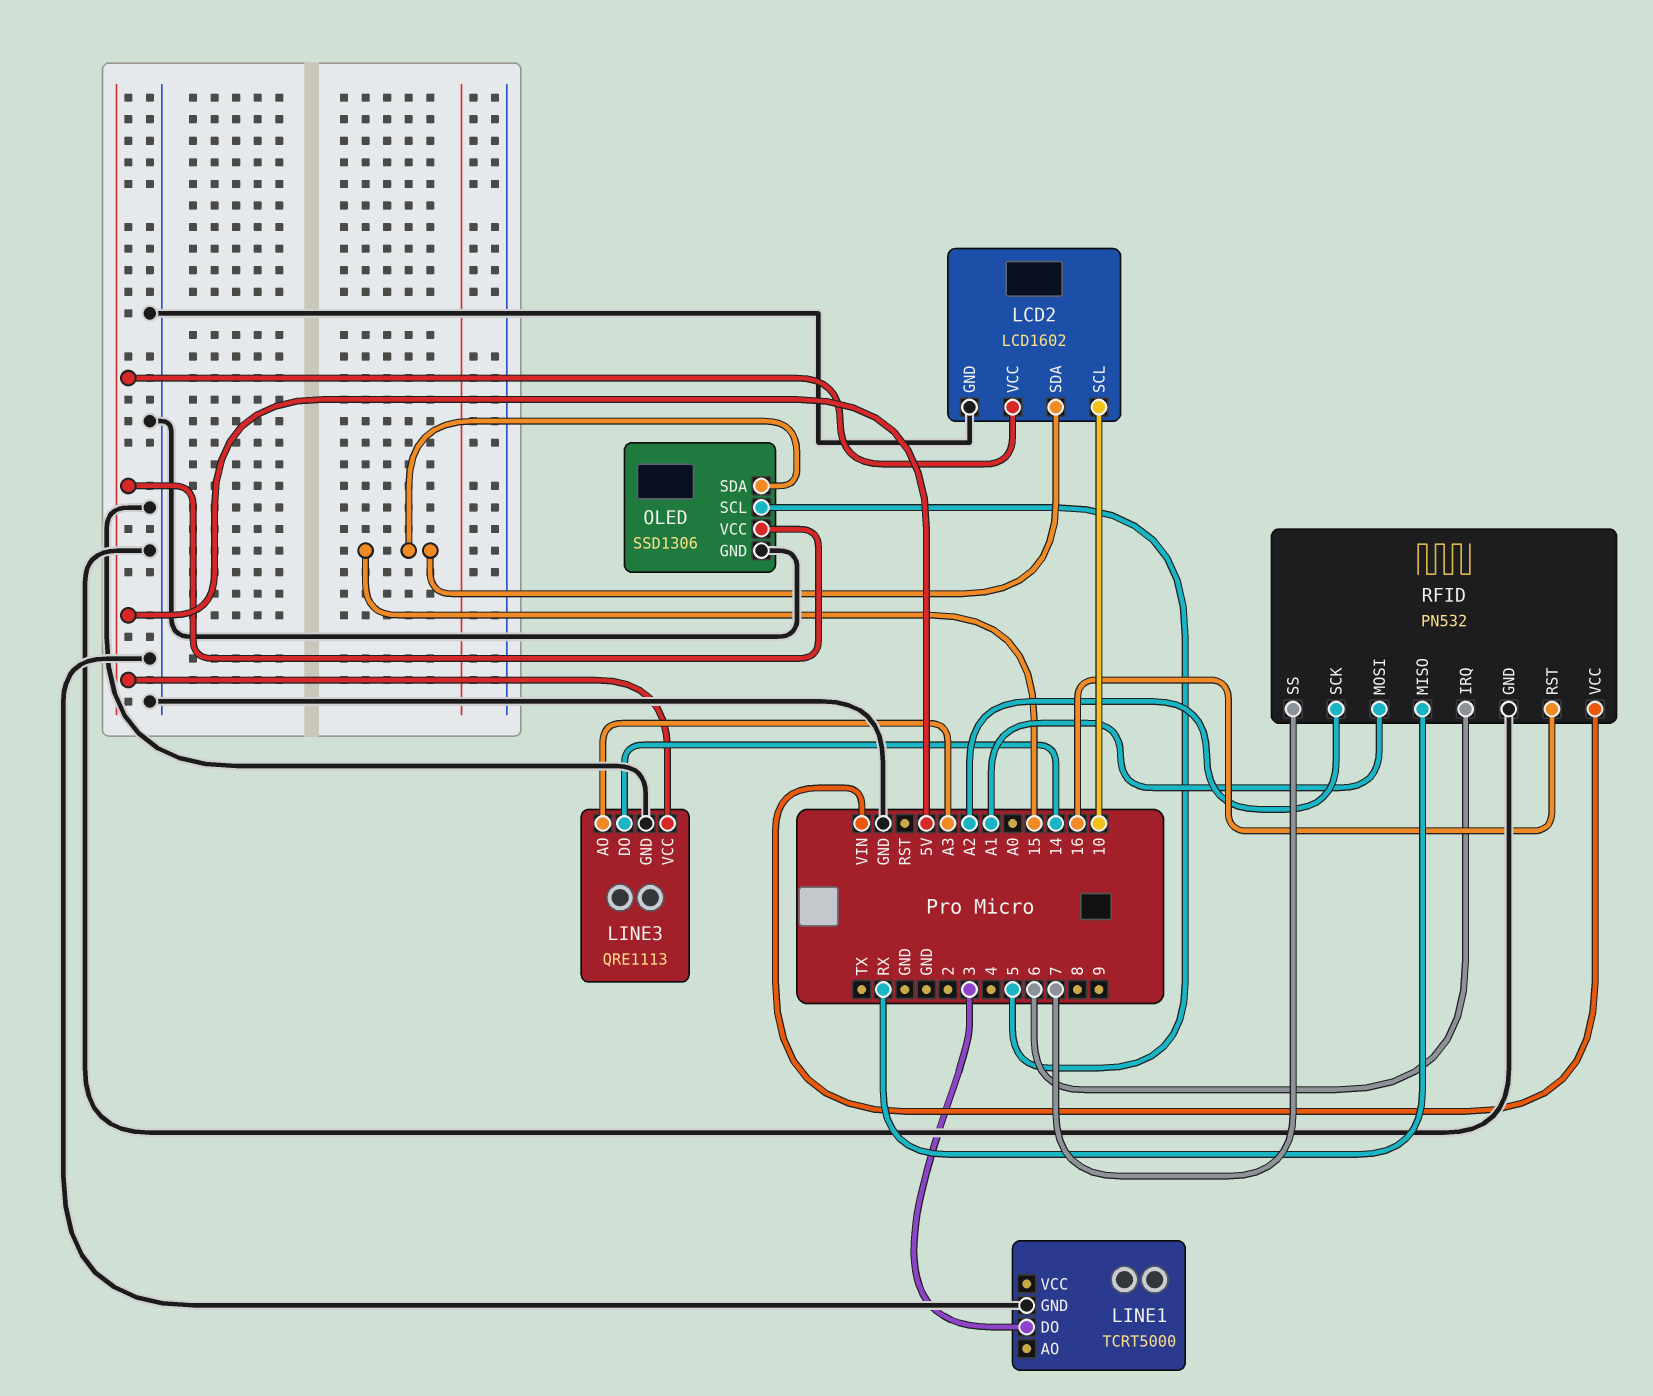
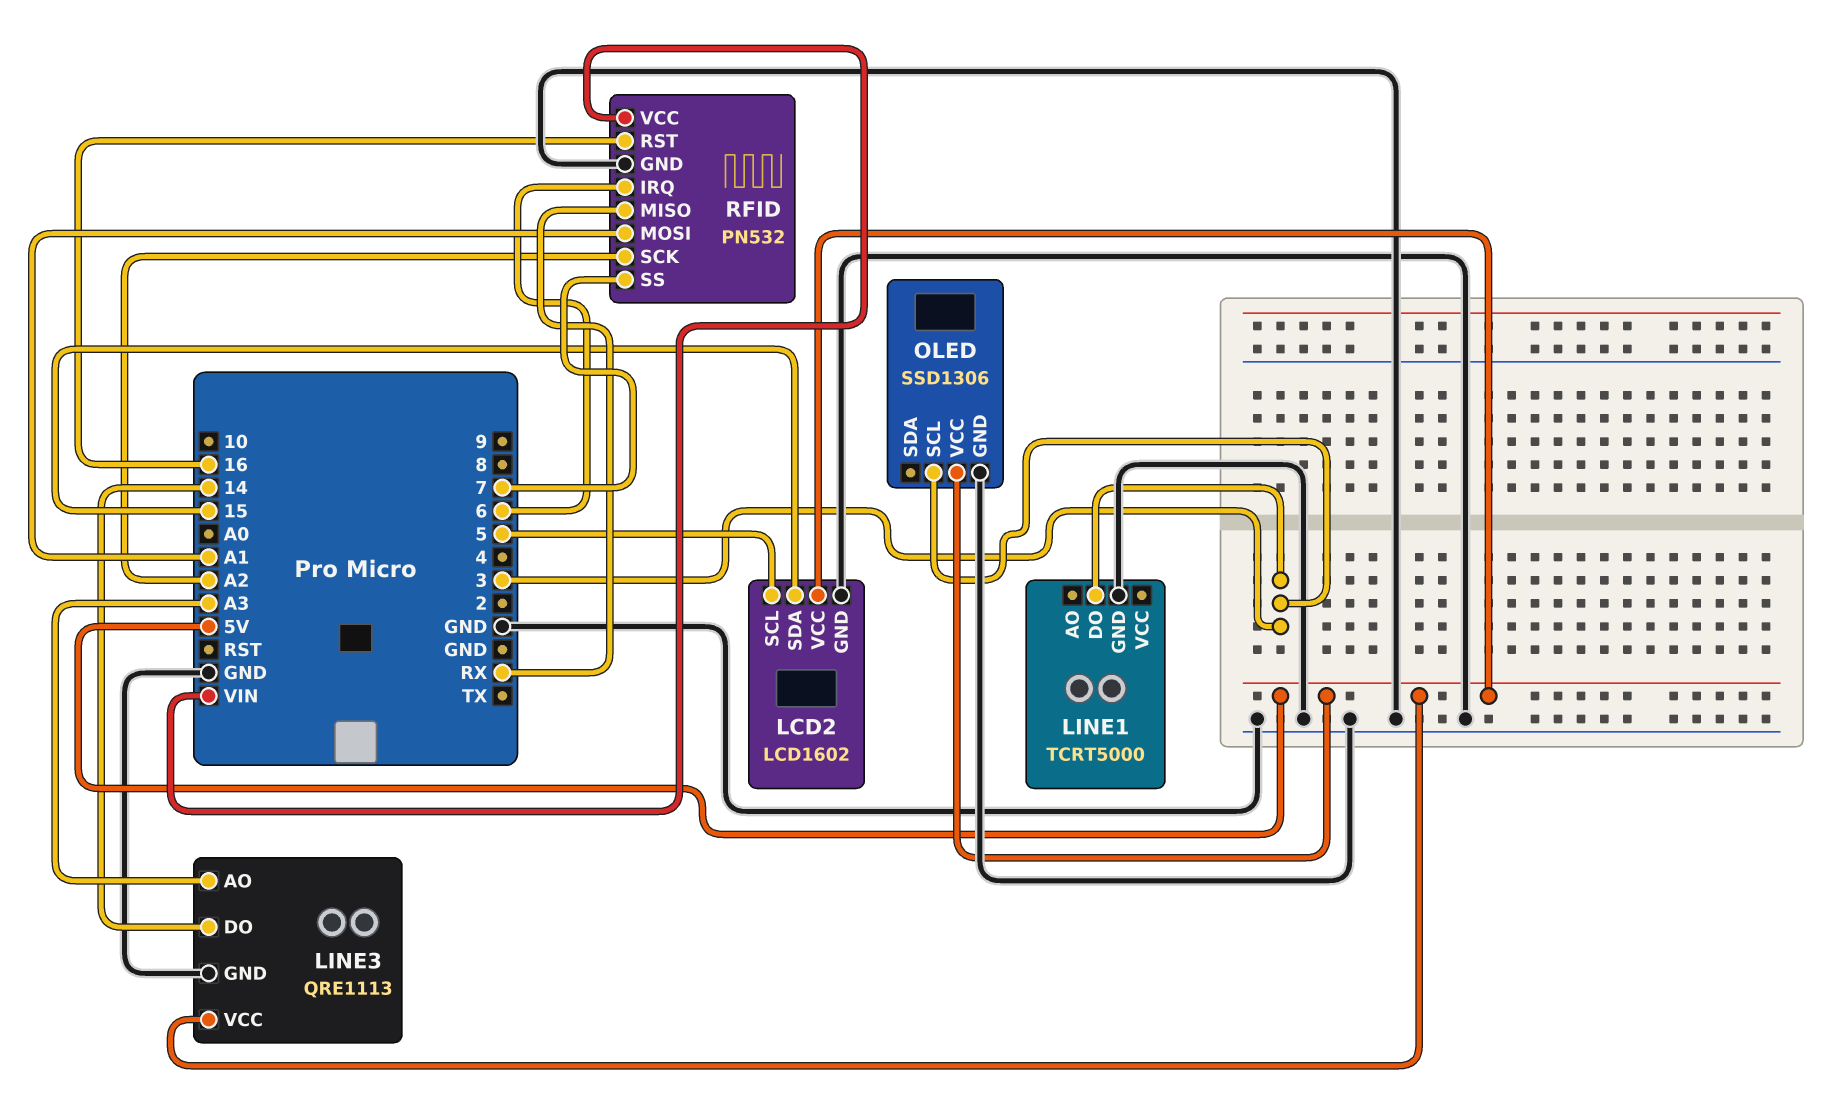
LCD2 pin SCL: 10 -> 5
OLED pin SCL: 5 -> 3
OLED pin SDA: 15 -> none

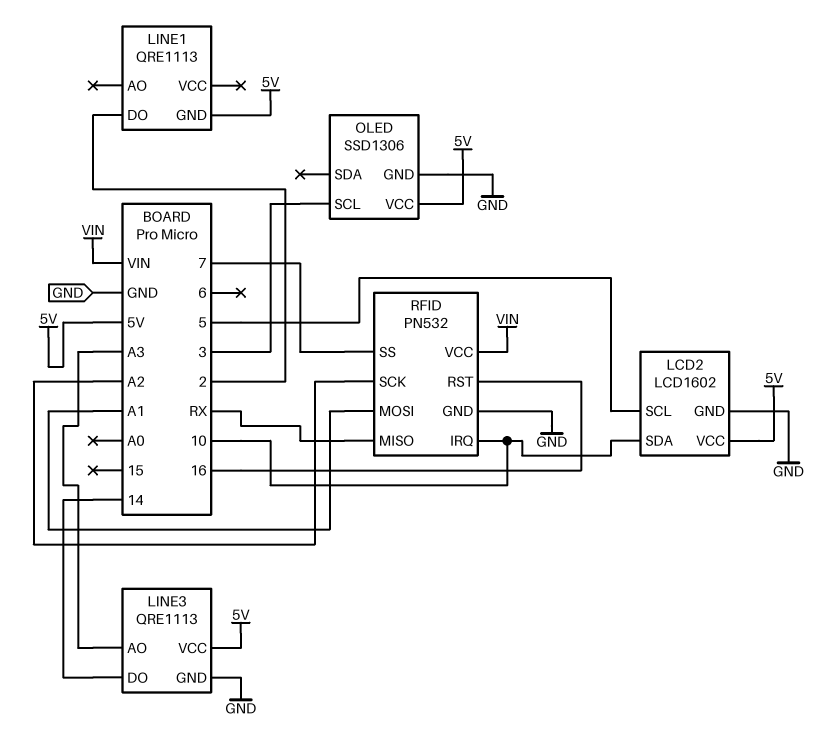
LCD2 pin SDA: 15 -> 10
LINE1: TCRT5000 -> QRE1113
LINE1 pin DO: 3 -> 2
LINE1 pin GND: GND -> 5V
RFID pin IRQ: 6 -> 10

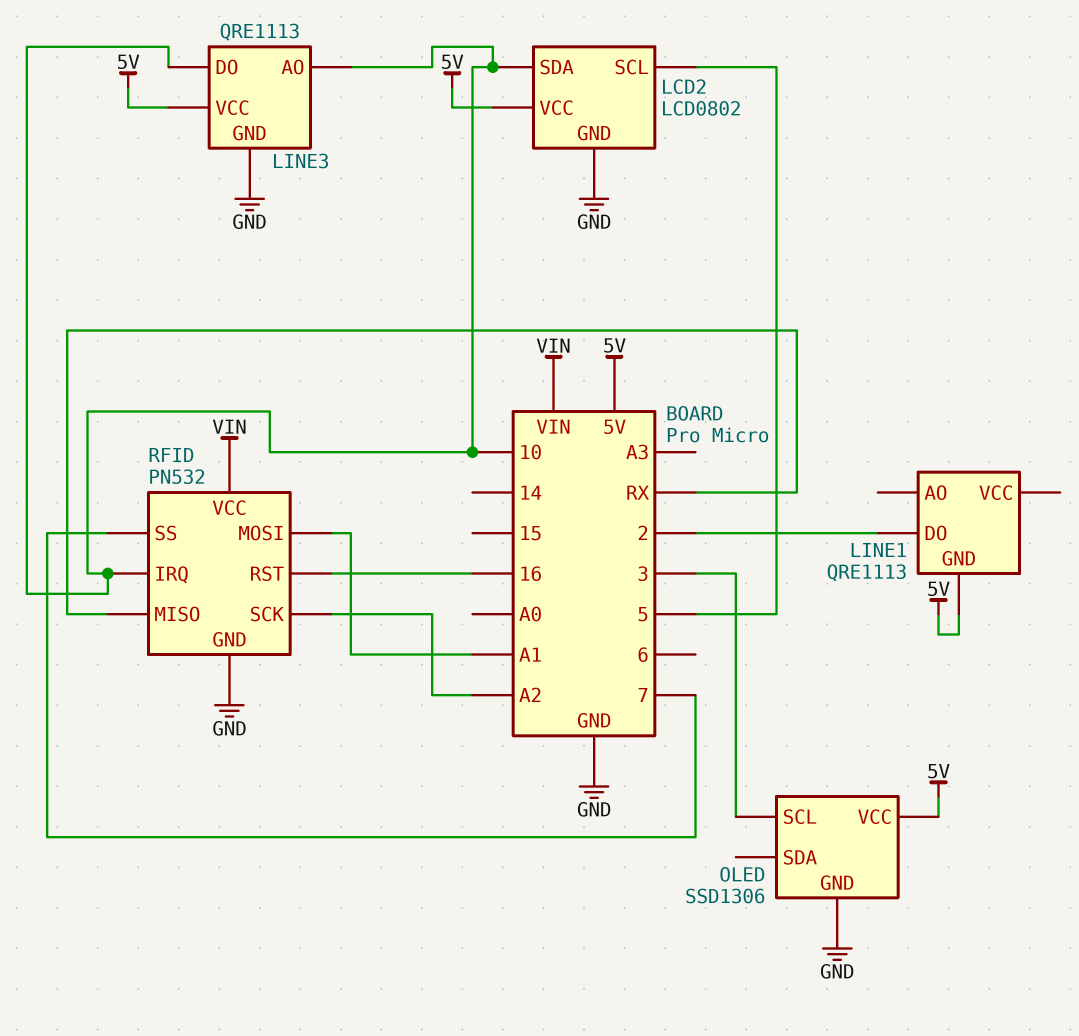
LCD2: LCD1602 -> LCD0802
LINE3 pin AO: A3 -> 10
LINE3 pin DO: 14 -> 10

